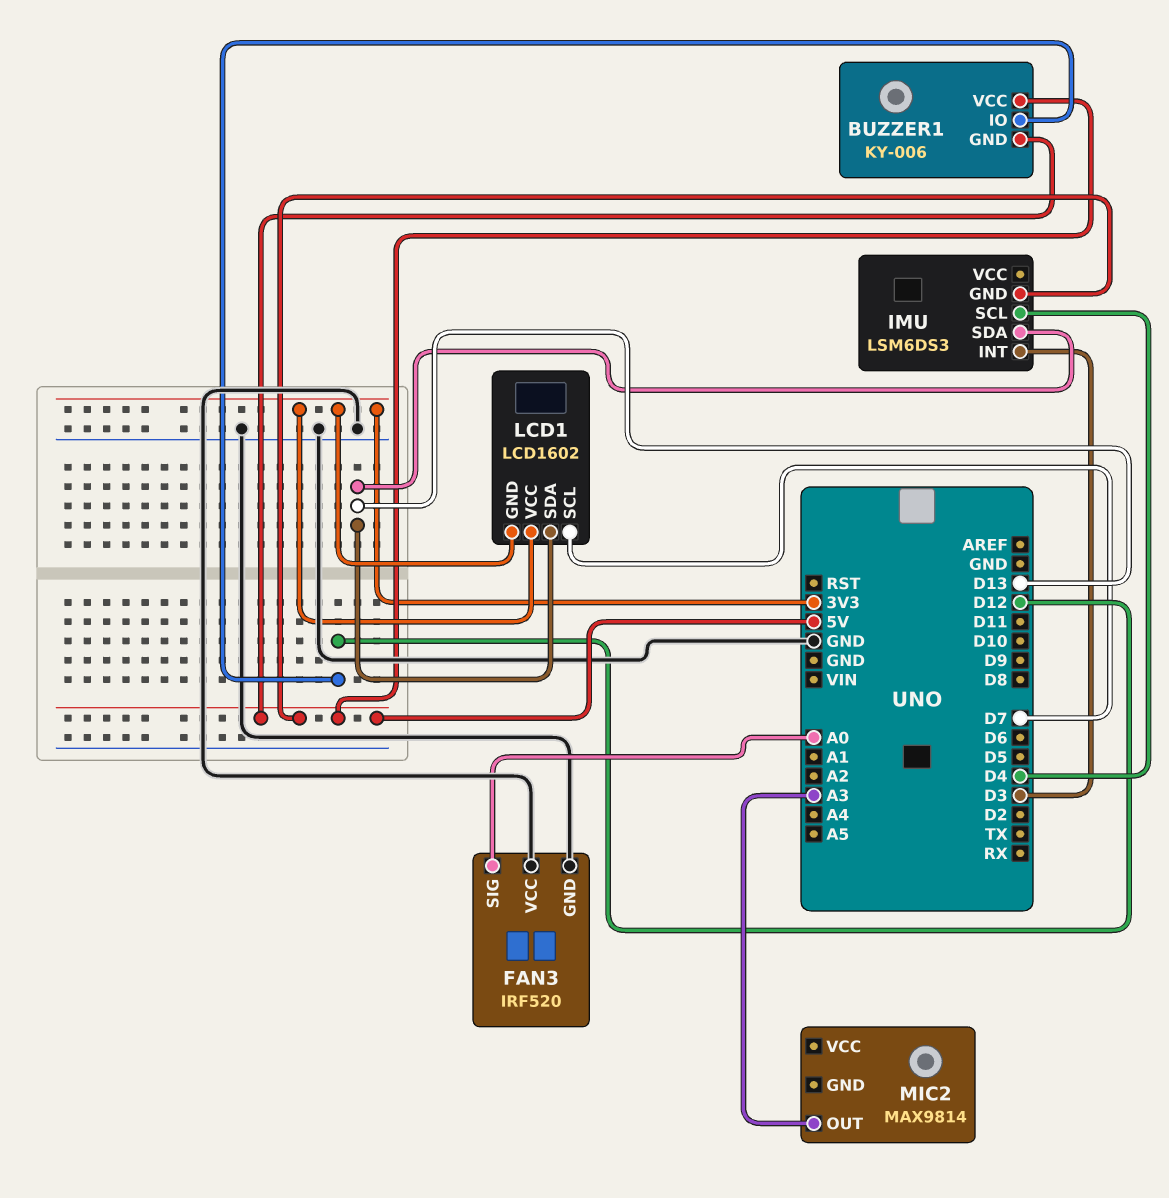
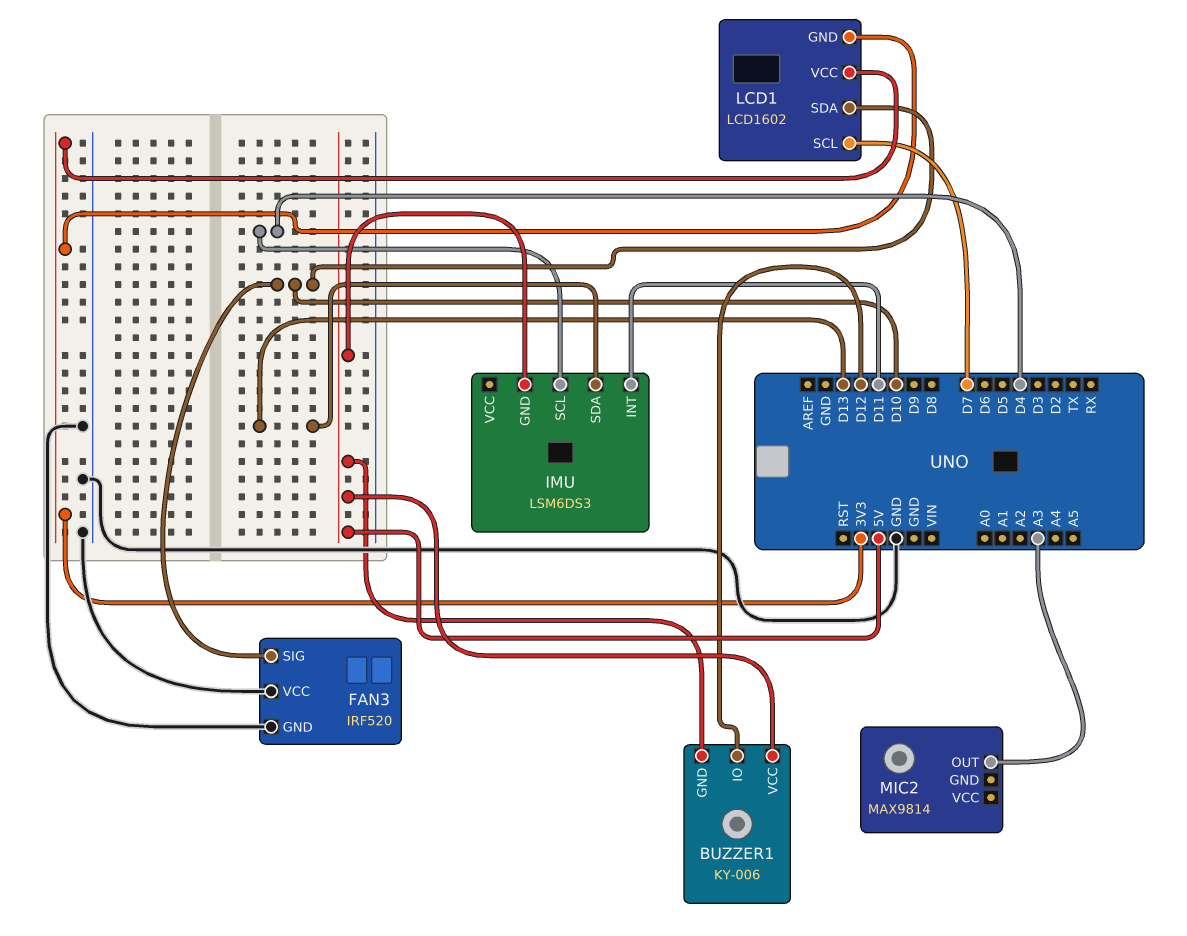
FAN3 pin SIG: A0 -> D10
IMU pin INT: D3 -> D11
LCD1 pin SDA: D13 -> D10

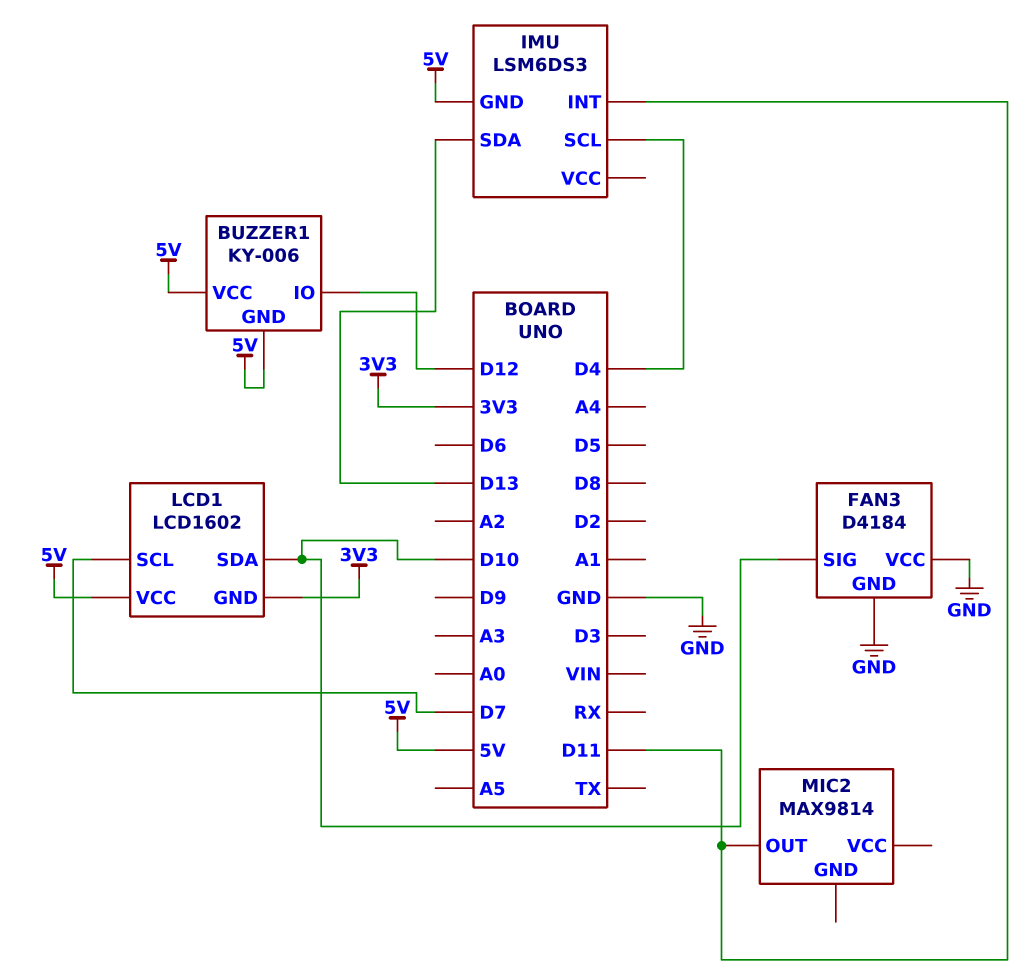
FAN3: IRF520 -> D4184
LCD1 pin VCC: 3V3 -> 5V
MIC2 pin OUT: A3 -> D11

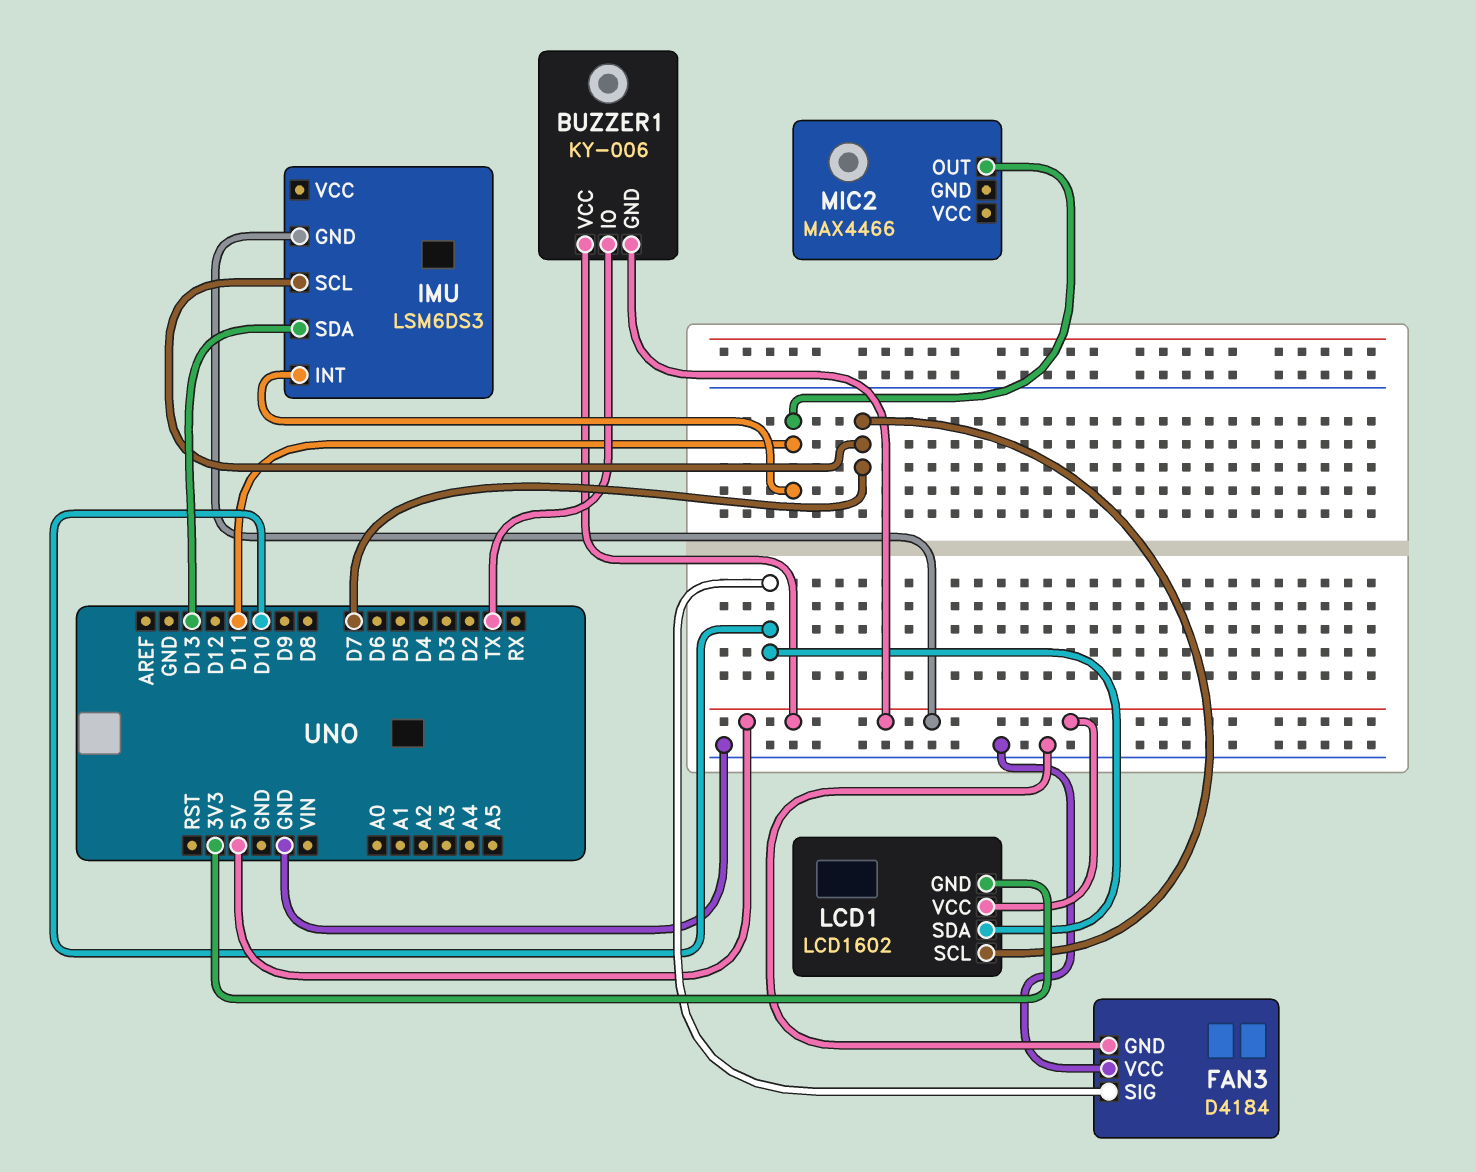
BUZZER1 pin IO: D12 -> TX
IMU pin SCL: D4 -> D7
MIC2: MAX9814 -> MAX4466

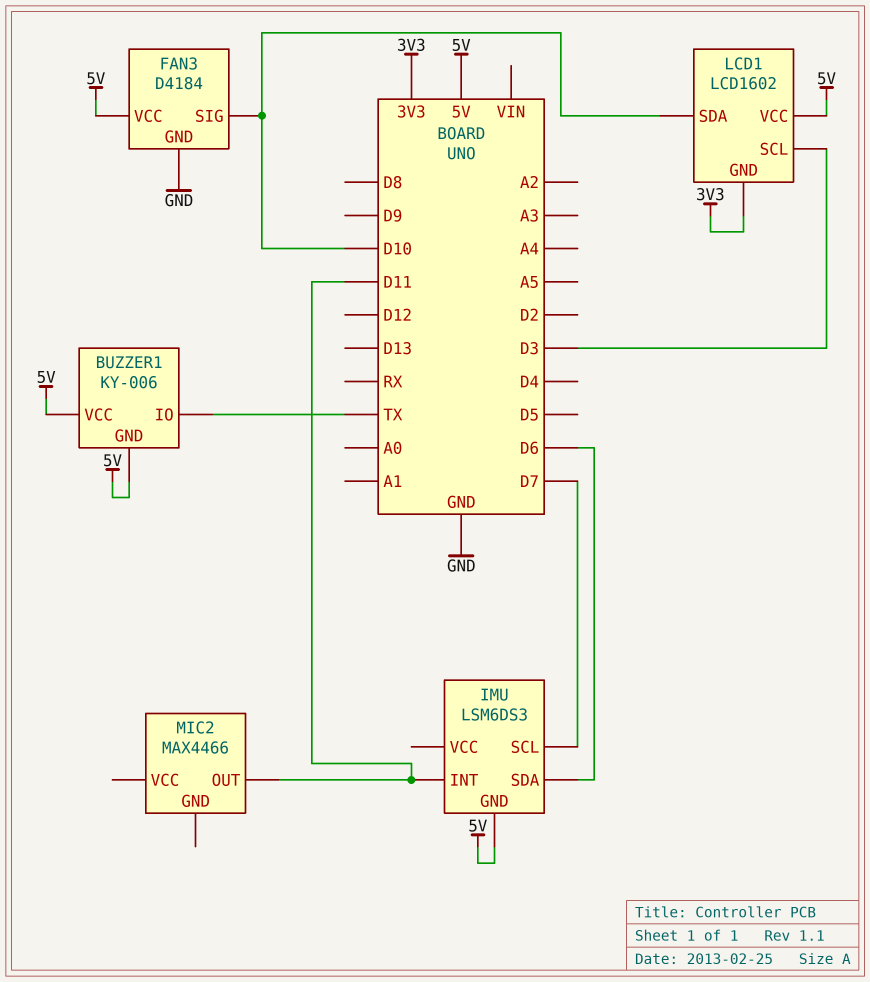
FAN3 pin VCC: GND -> 5V
IMU pin SDA: D13 -> D6
LCD1 pin SCL: D7 -> D3

